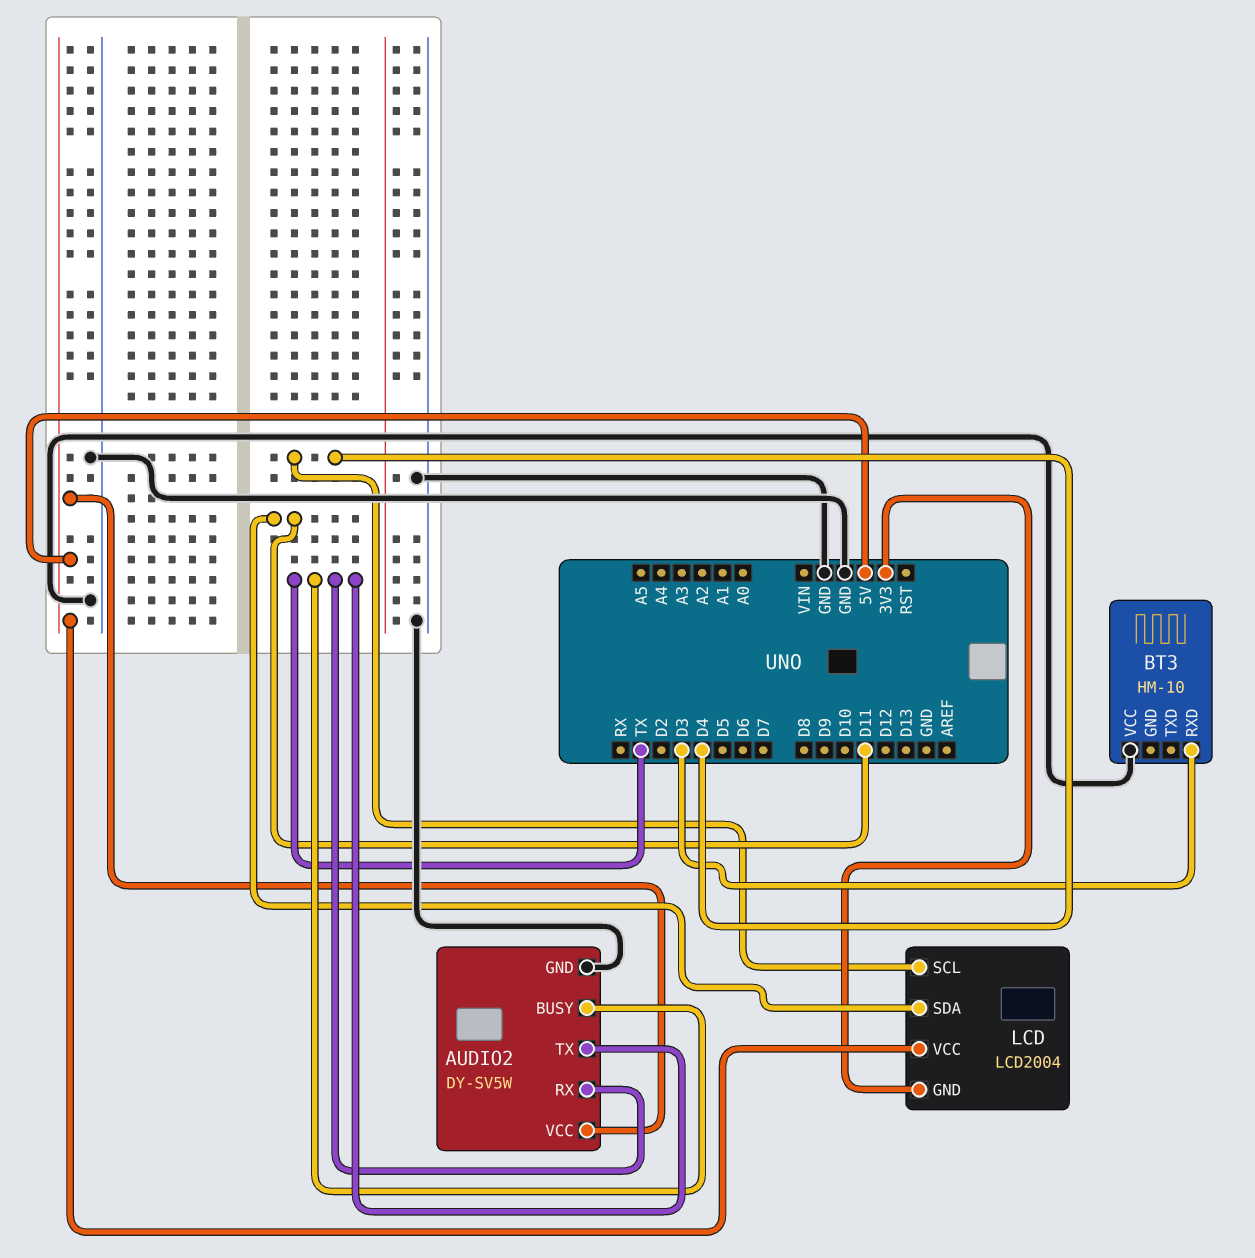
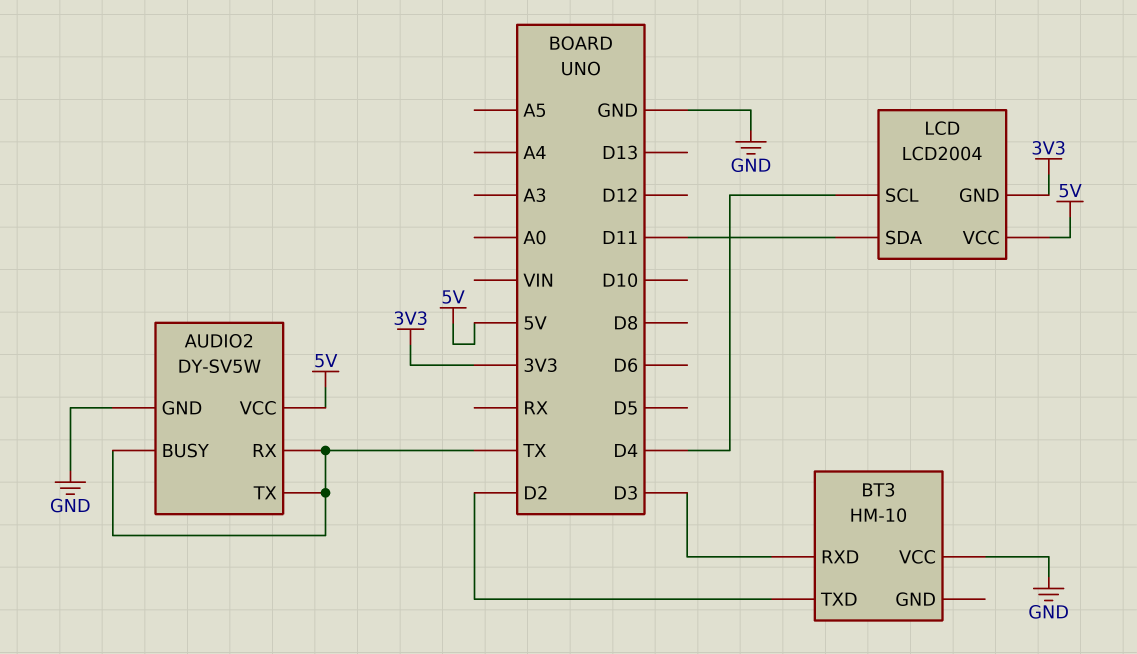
BT3 pin TXD: none -> D2

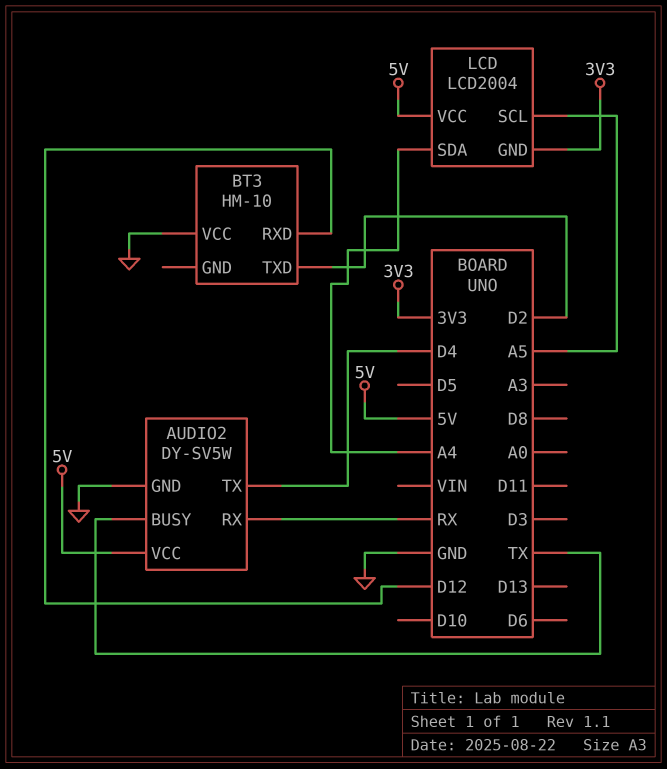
AUDIO2 pin RX: TX -> RX
AUDIO2 pin TX: TX -> D4
BT3 pin RXD: D3 -> D12
LCD pin SCL: D4 -> A5
LCD pin SDA: D11 -> A4

